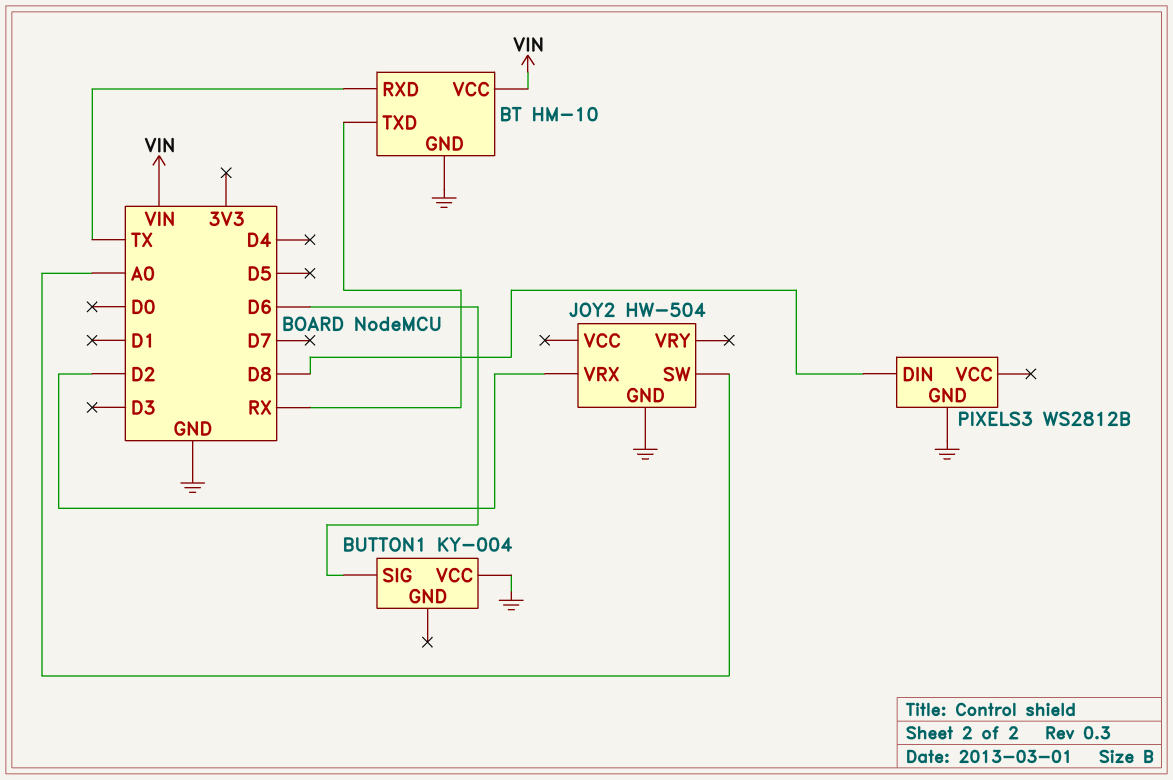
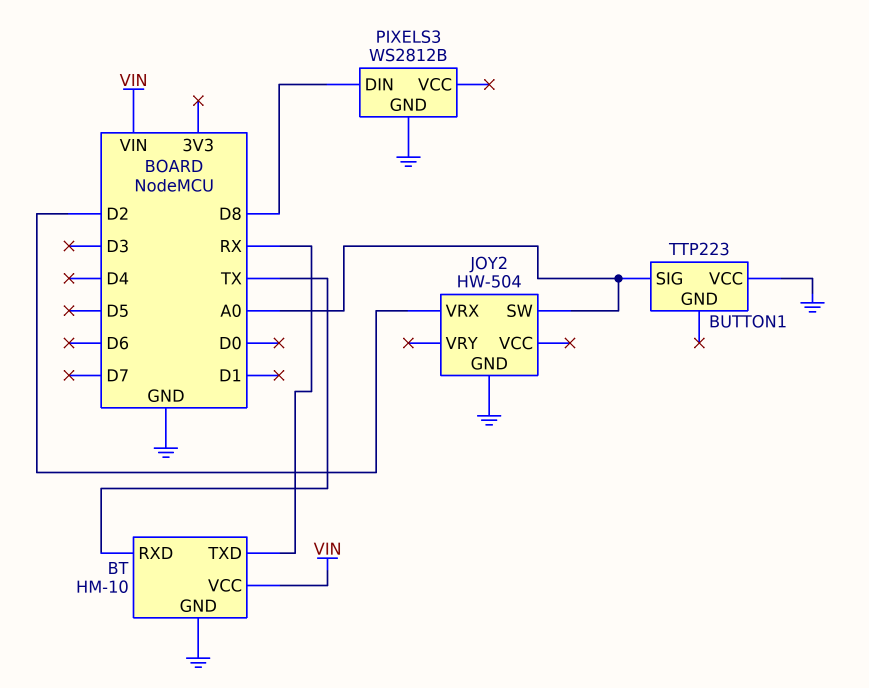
BUTTON1: KY-004 -> TTP223
BUTTON1 pin SIG: D6 -> A0

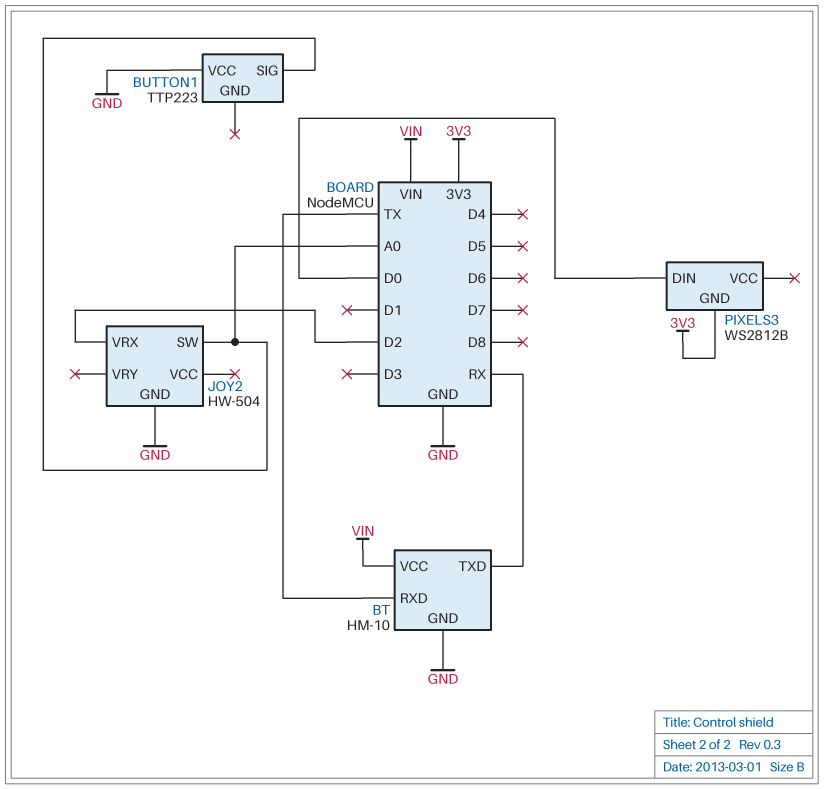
PIXELS3 pin DIN: D8 -> D0
PIXELS3 pin GND: GND -> 3V3

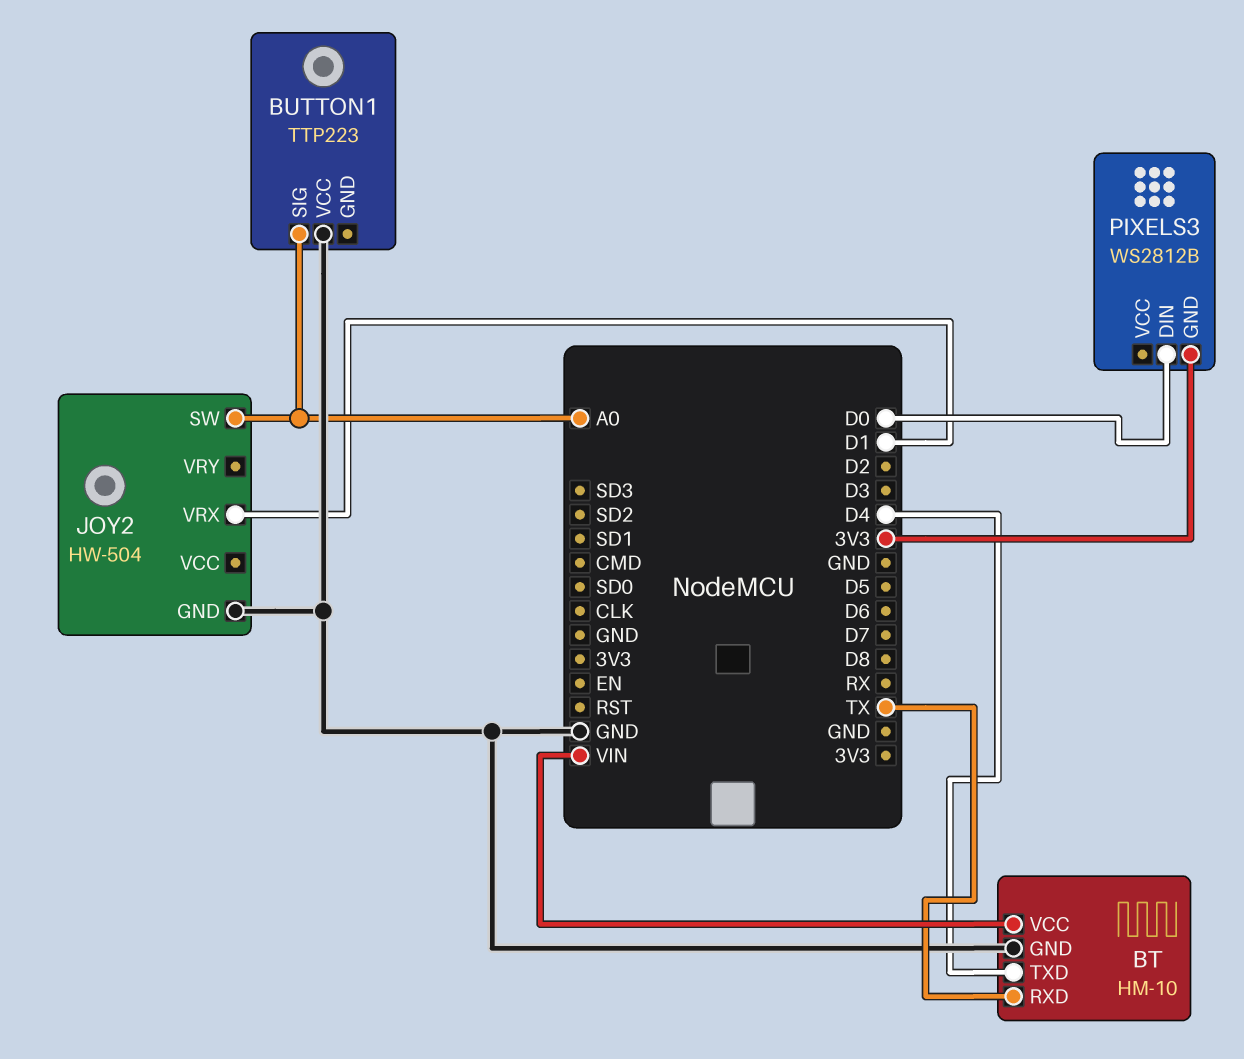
BT pin TXD: RX -> D4
JOY2 pin VRX: D2 -> D1

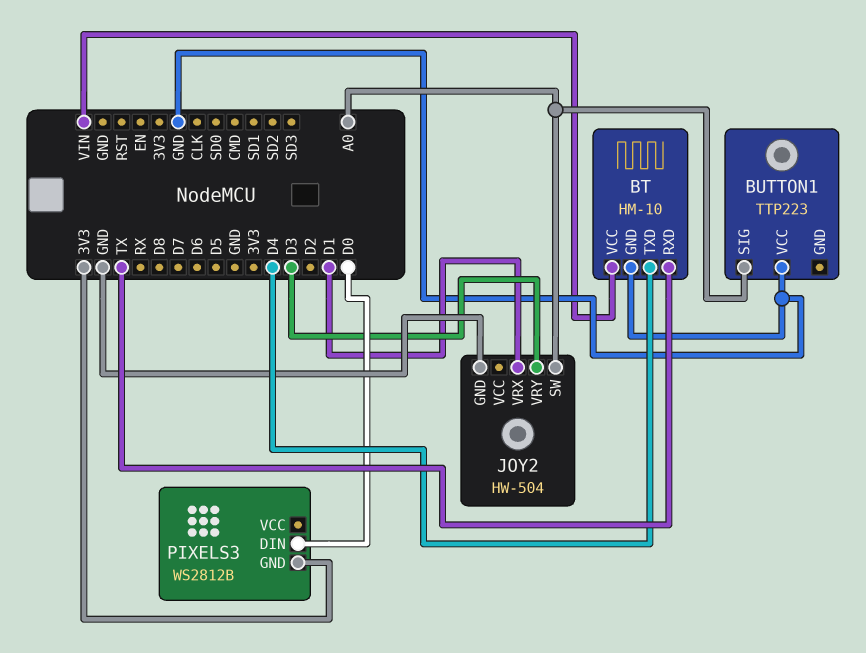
JOY2 pin VRY: none -> D3

